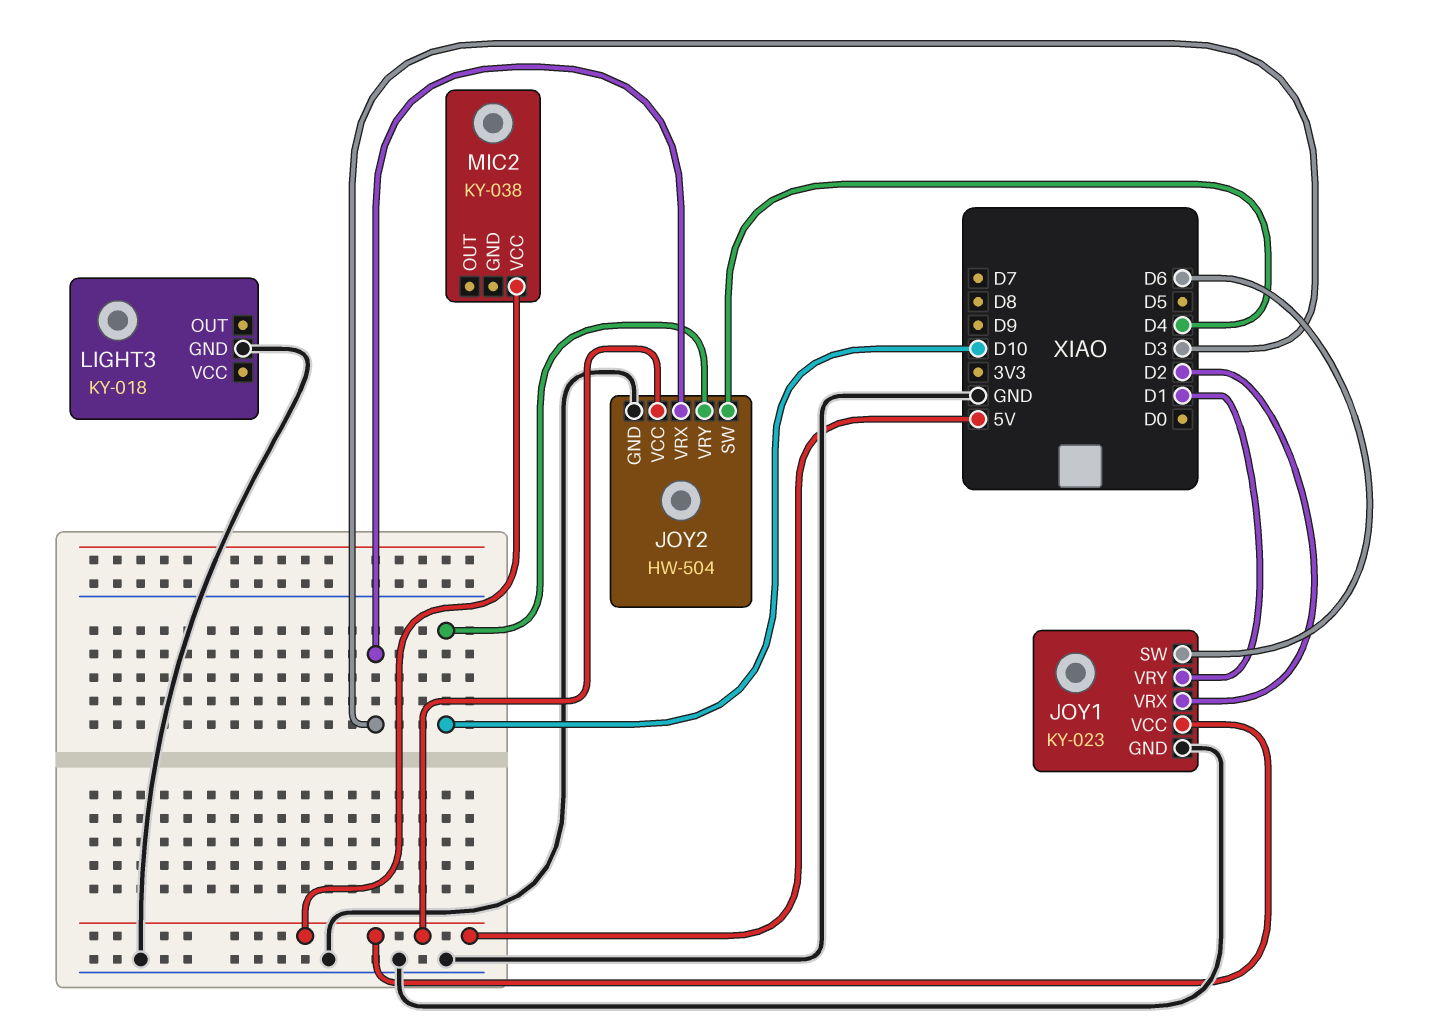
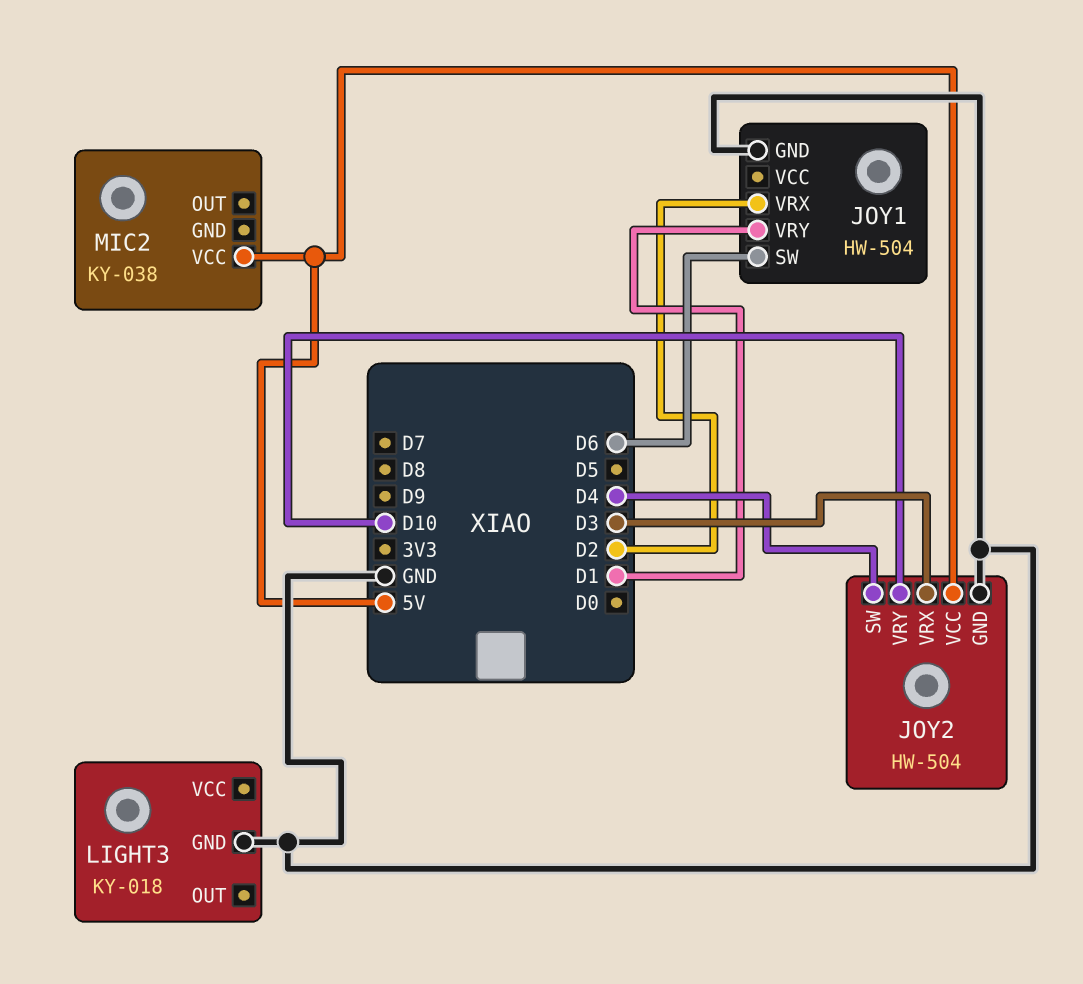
JOY1: KY-023 -> HW-504
JOY1 pin VCC: 5V -> none

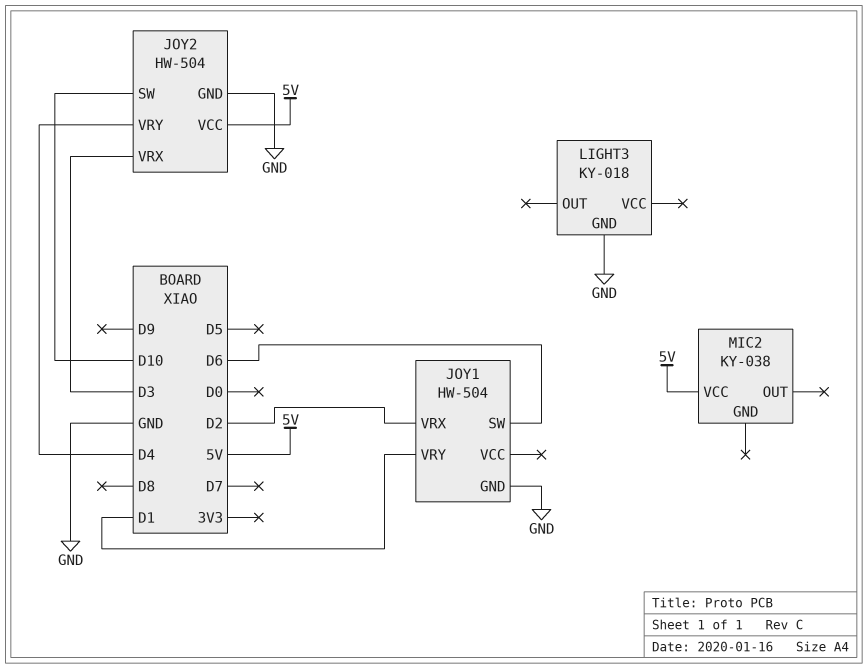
JOY2 pin SW: D4 -> D10
JOY2 pin VRY: D10 -> D4

